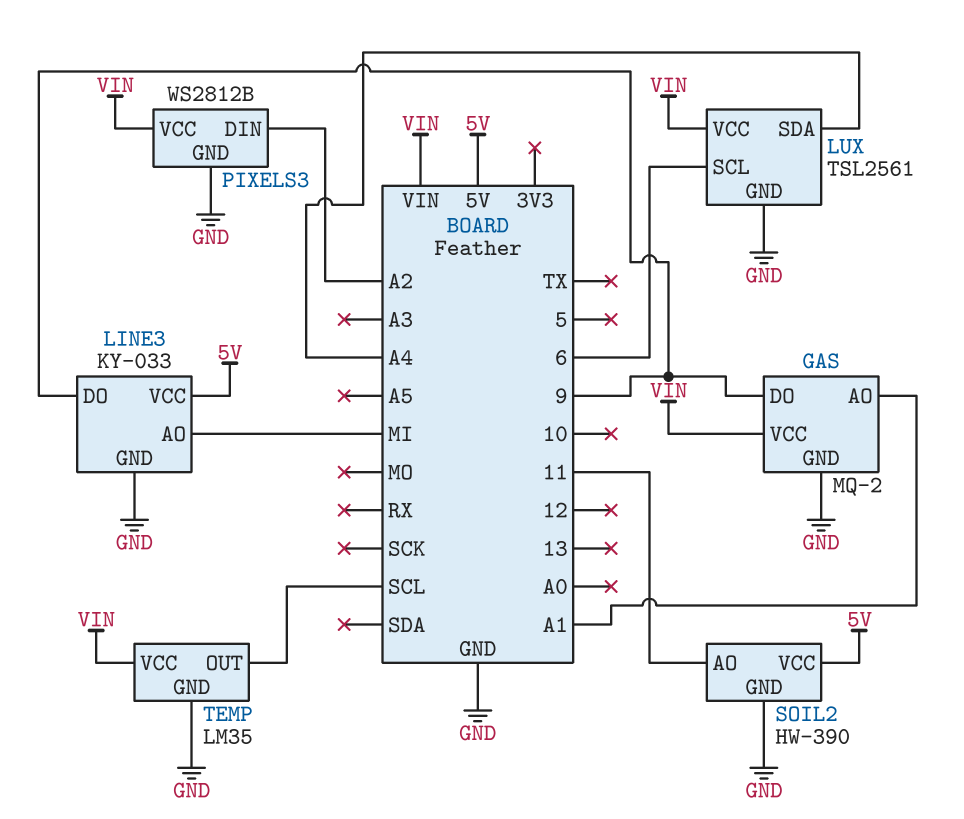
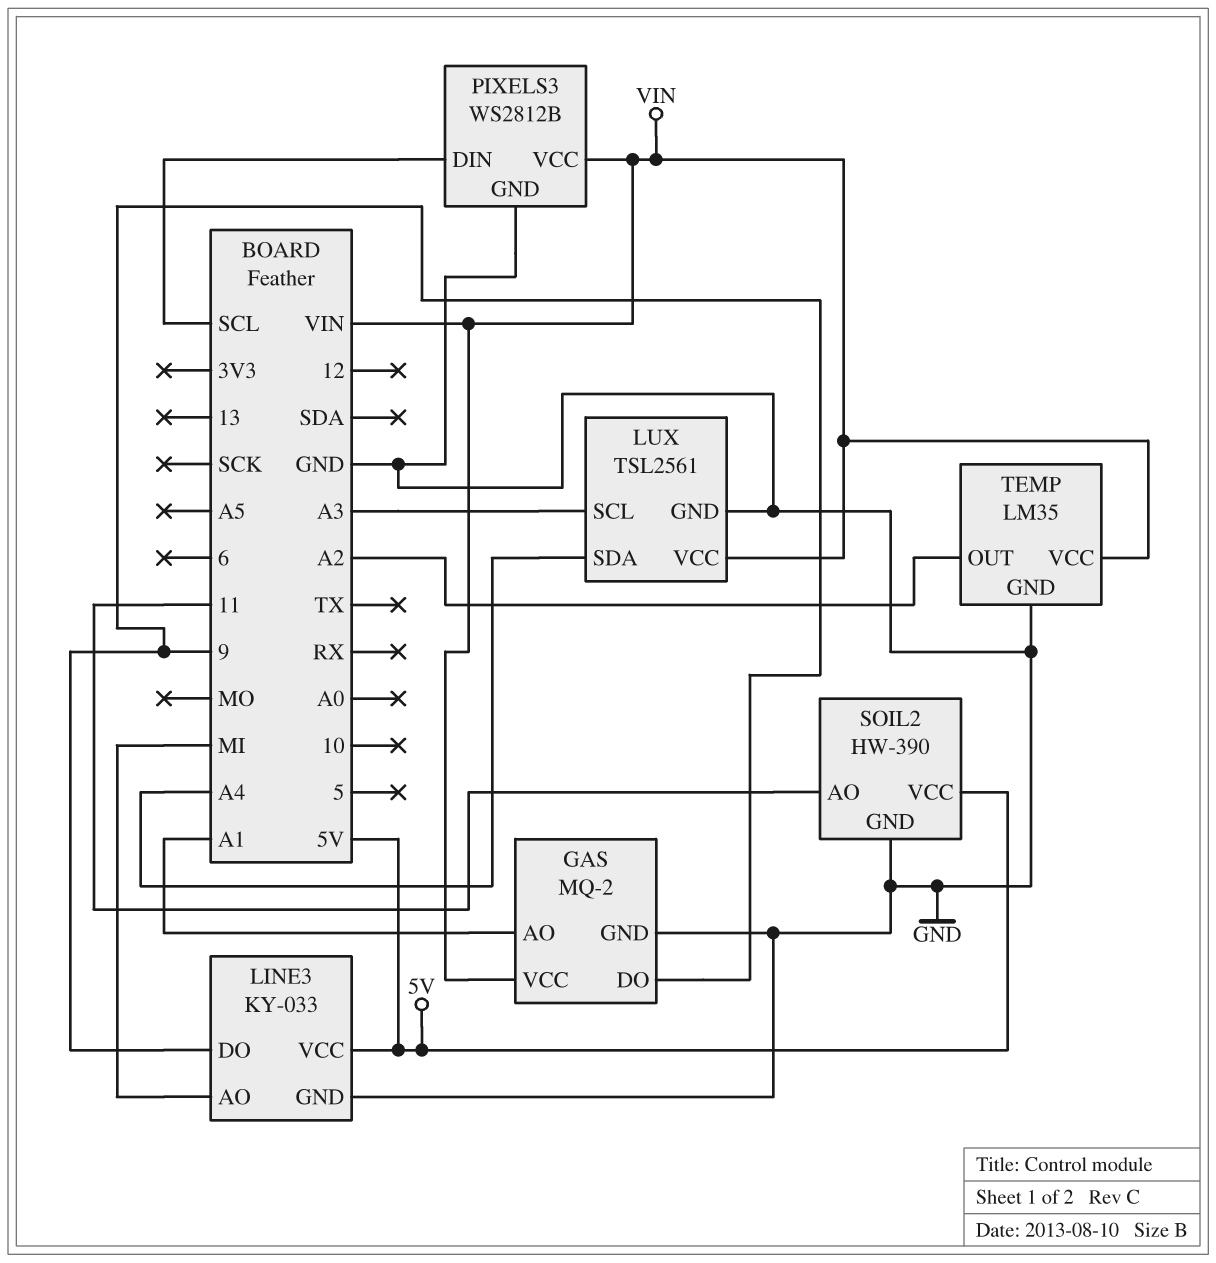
LUX pin SCL: 6 -> A3
PIXELS3 pin DIN: A2 -> SCL
TEMP pin OUT: SCL -> A2

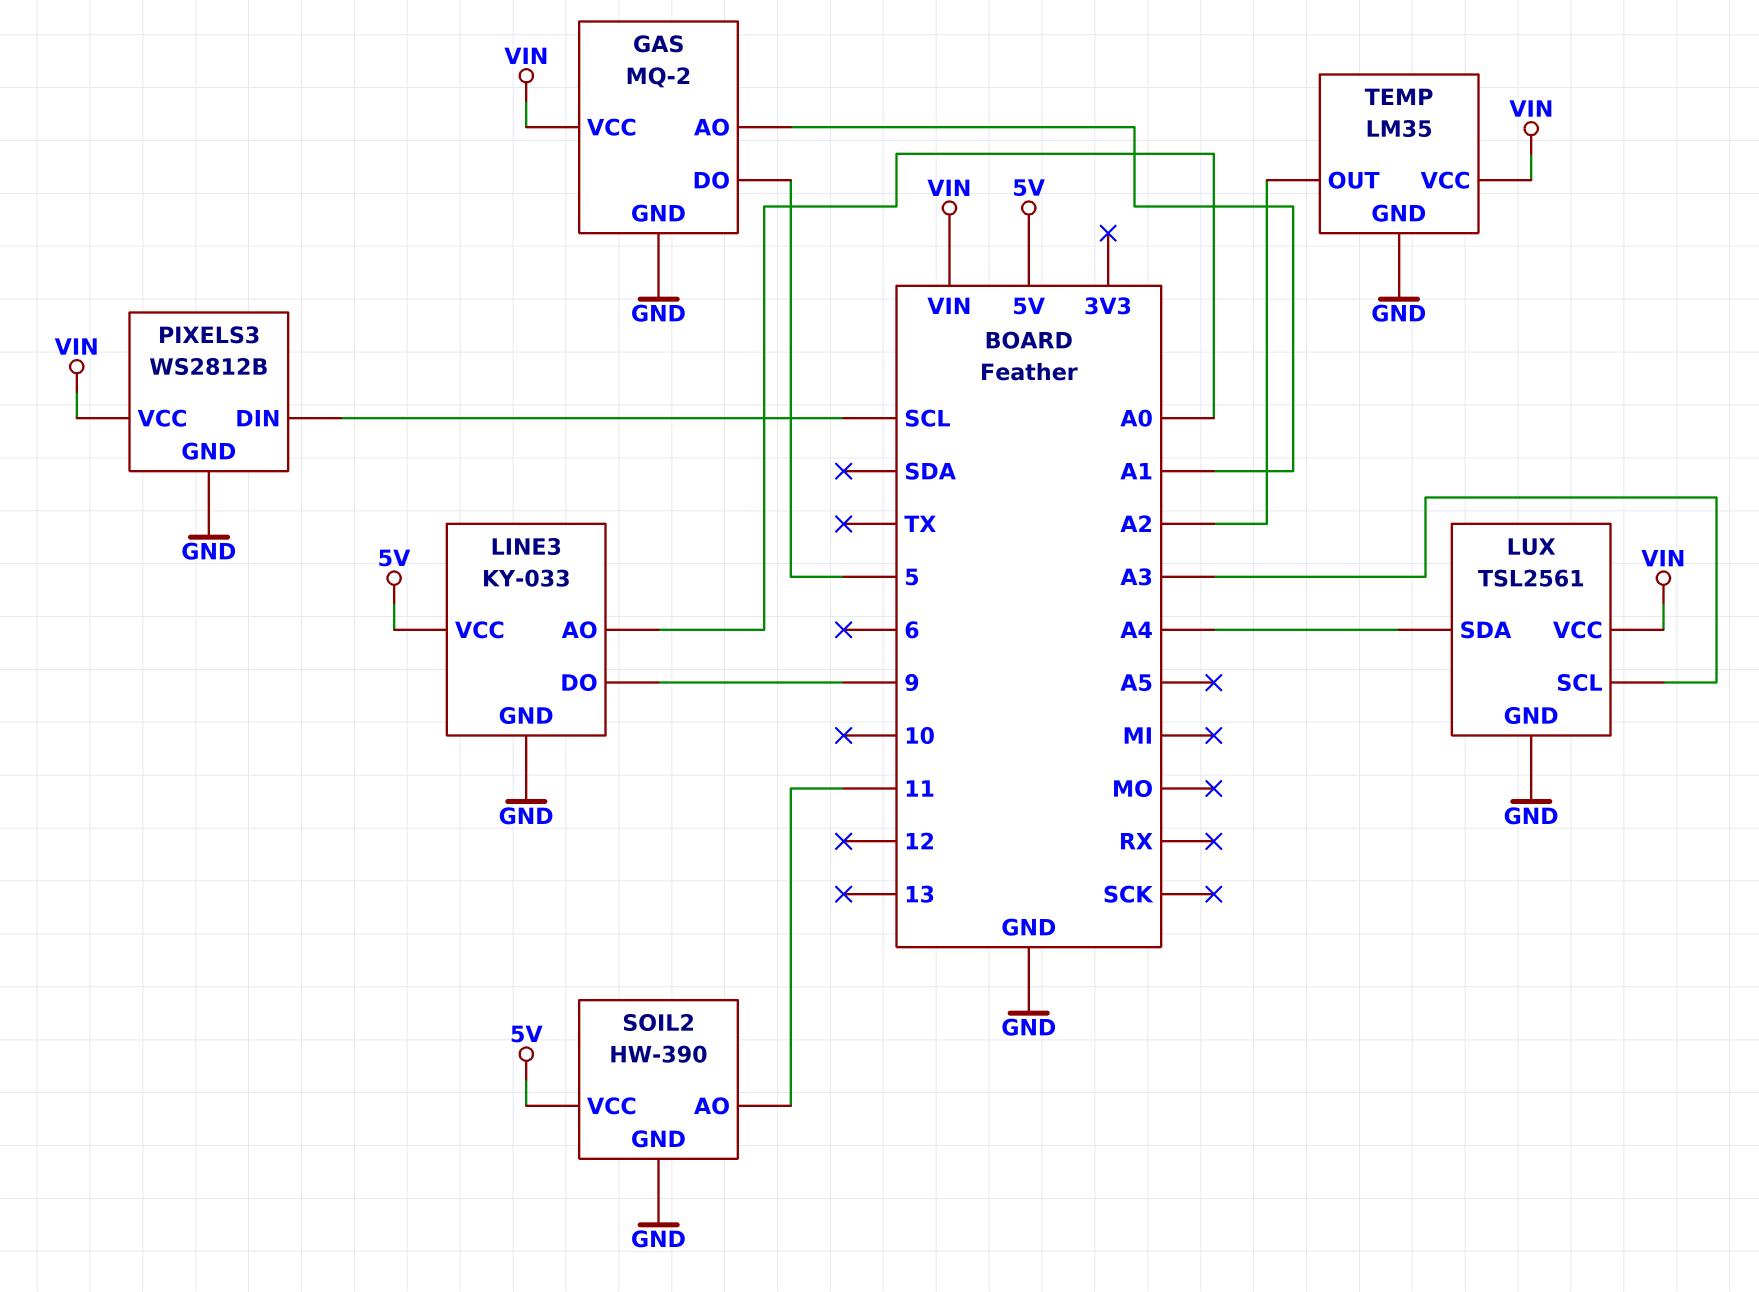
GAS pin DO: 9 -> 5
LINE3 pin AO: MI -> A0

